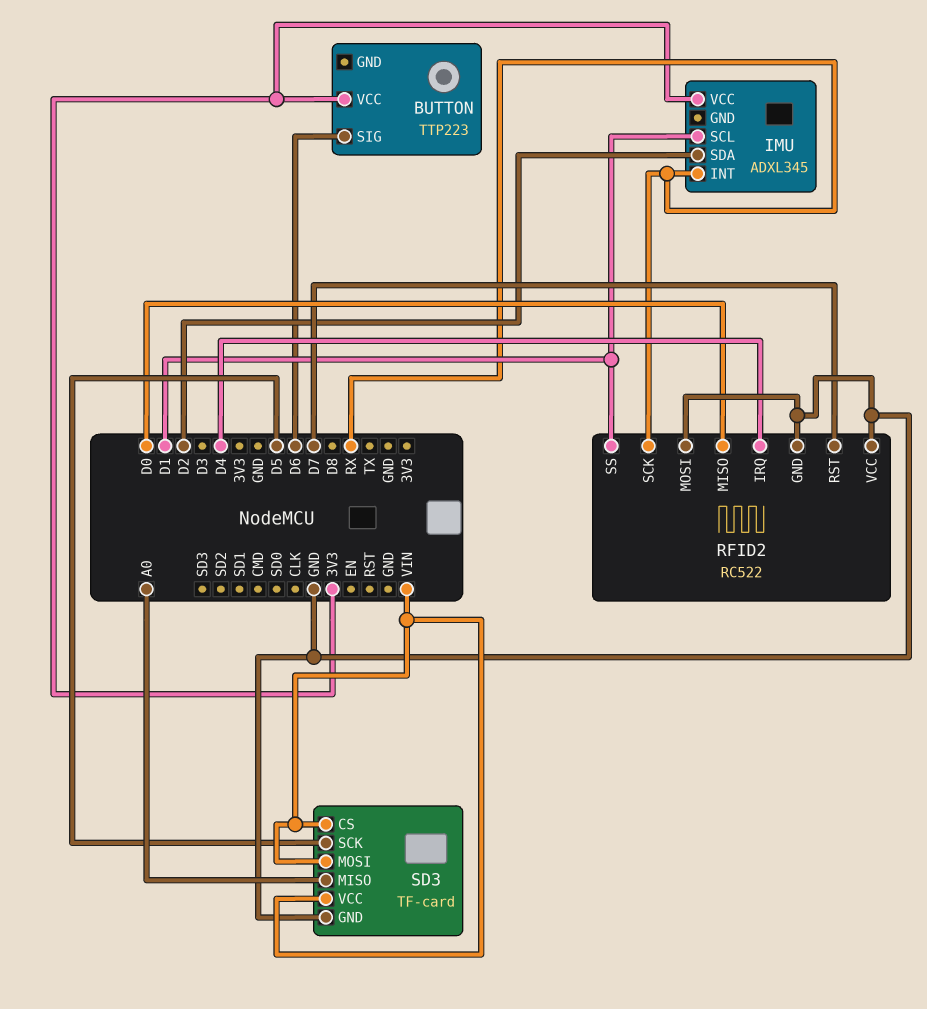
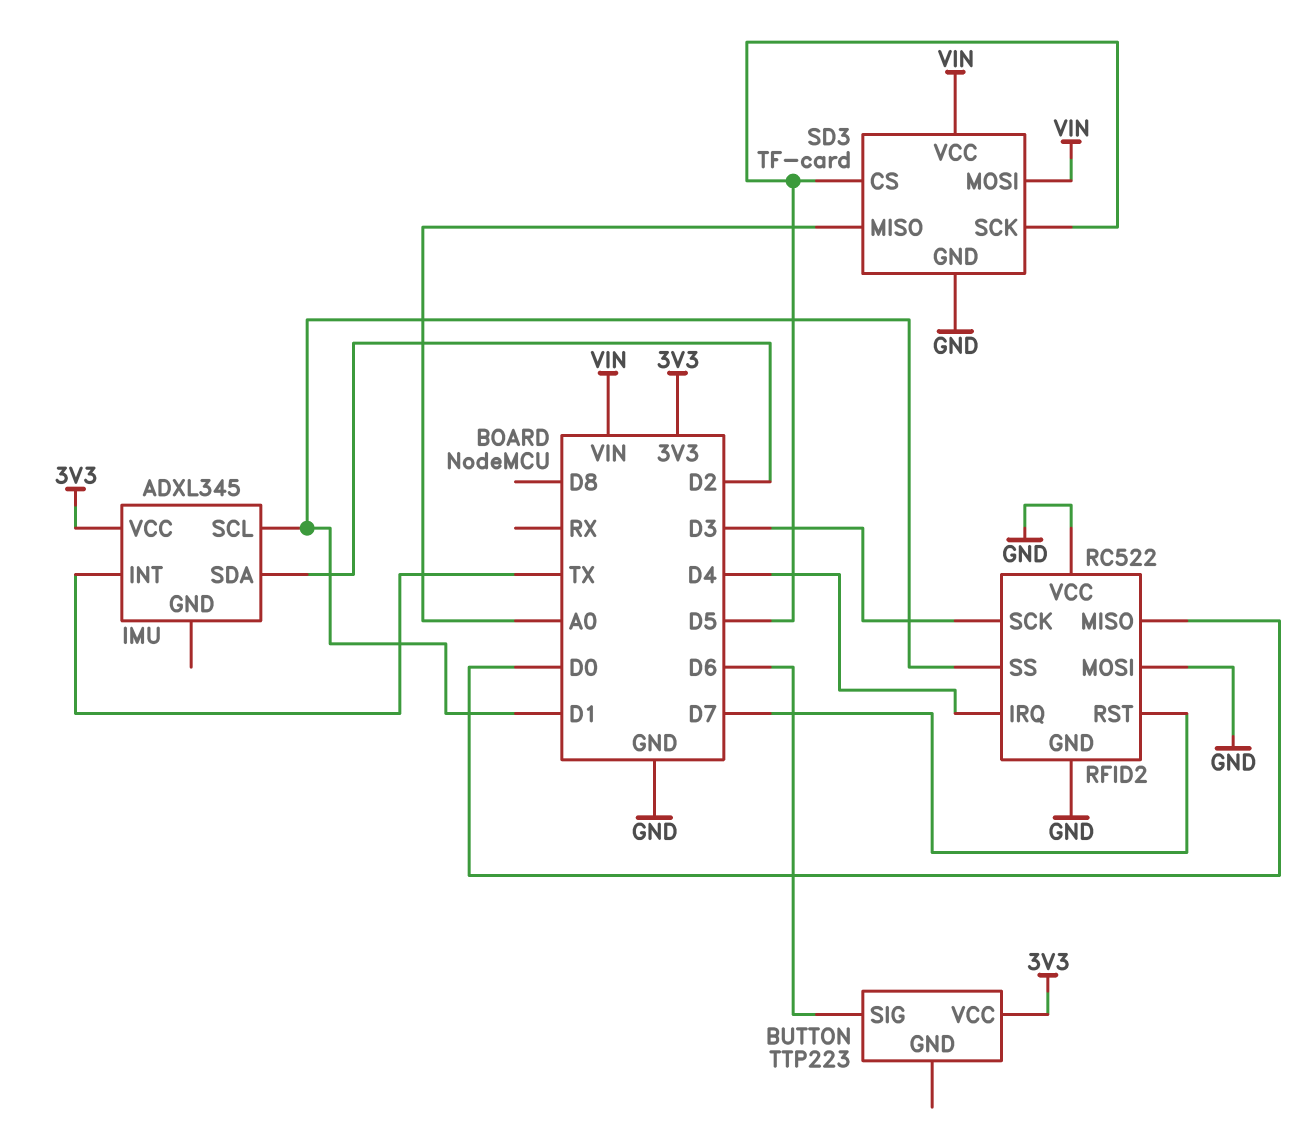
IMU pin INT: RX -> TX
RFID2 pin SCK: RX -> D3
SD3 pin CS: VIN -> D5

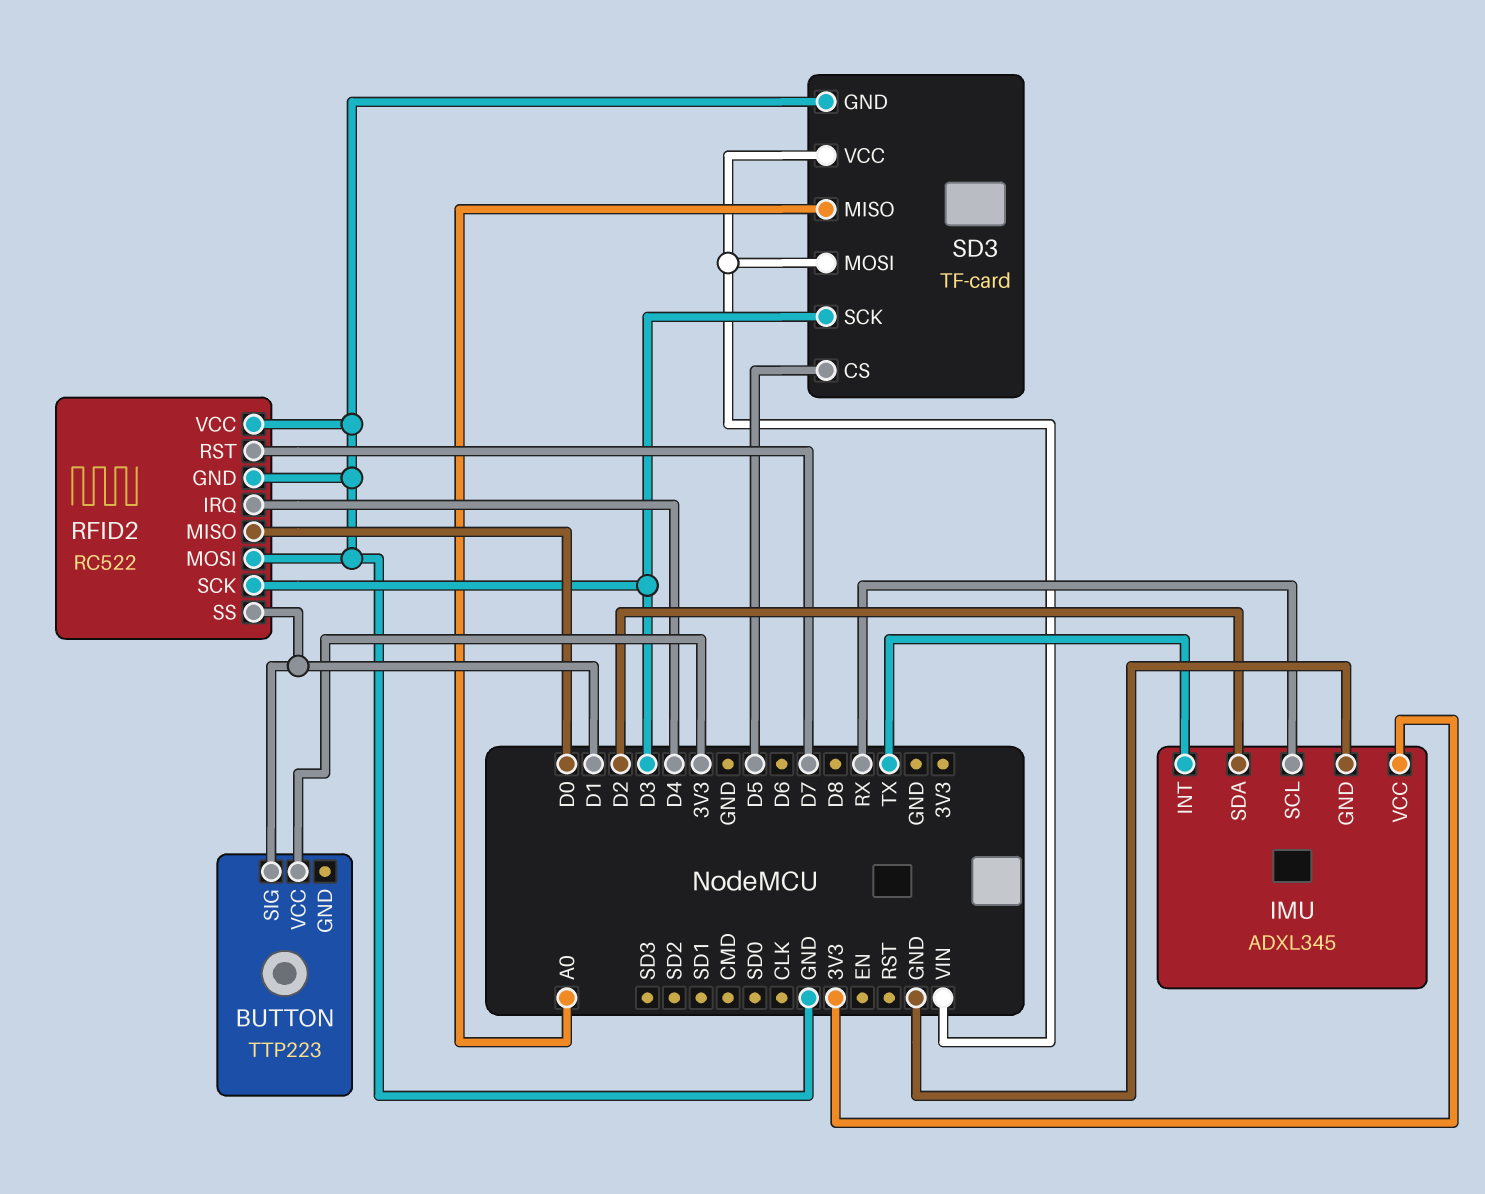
BUTTON pin SIG: D6 -> D1
IMU pin GND: none -> GND
IMU pin SCL: D1 -> RX
SD3 pin SCK: D5 -> D3

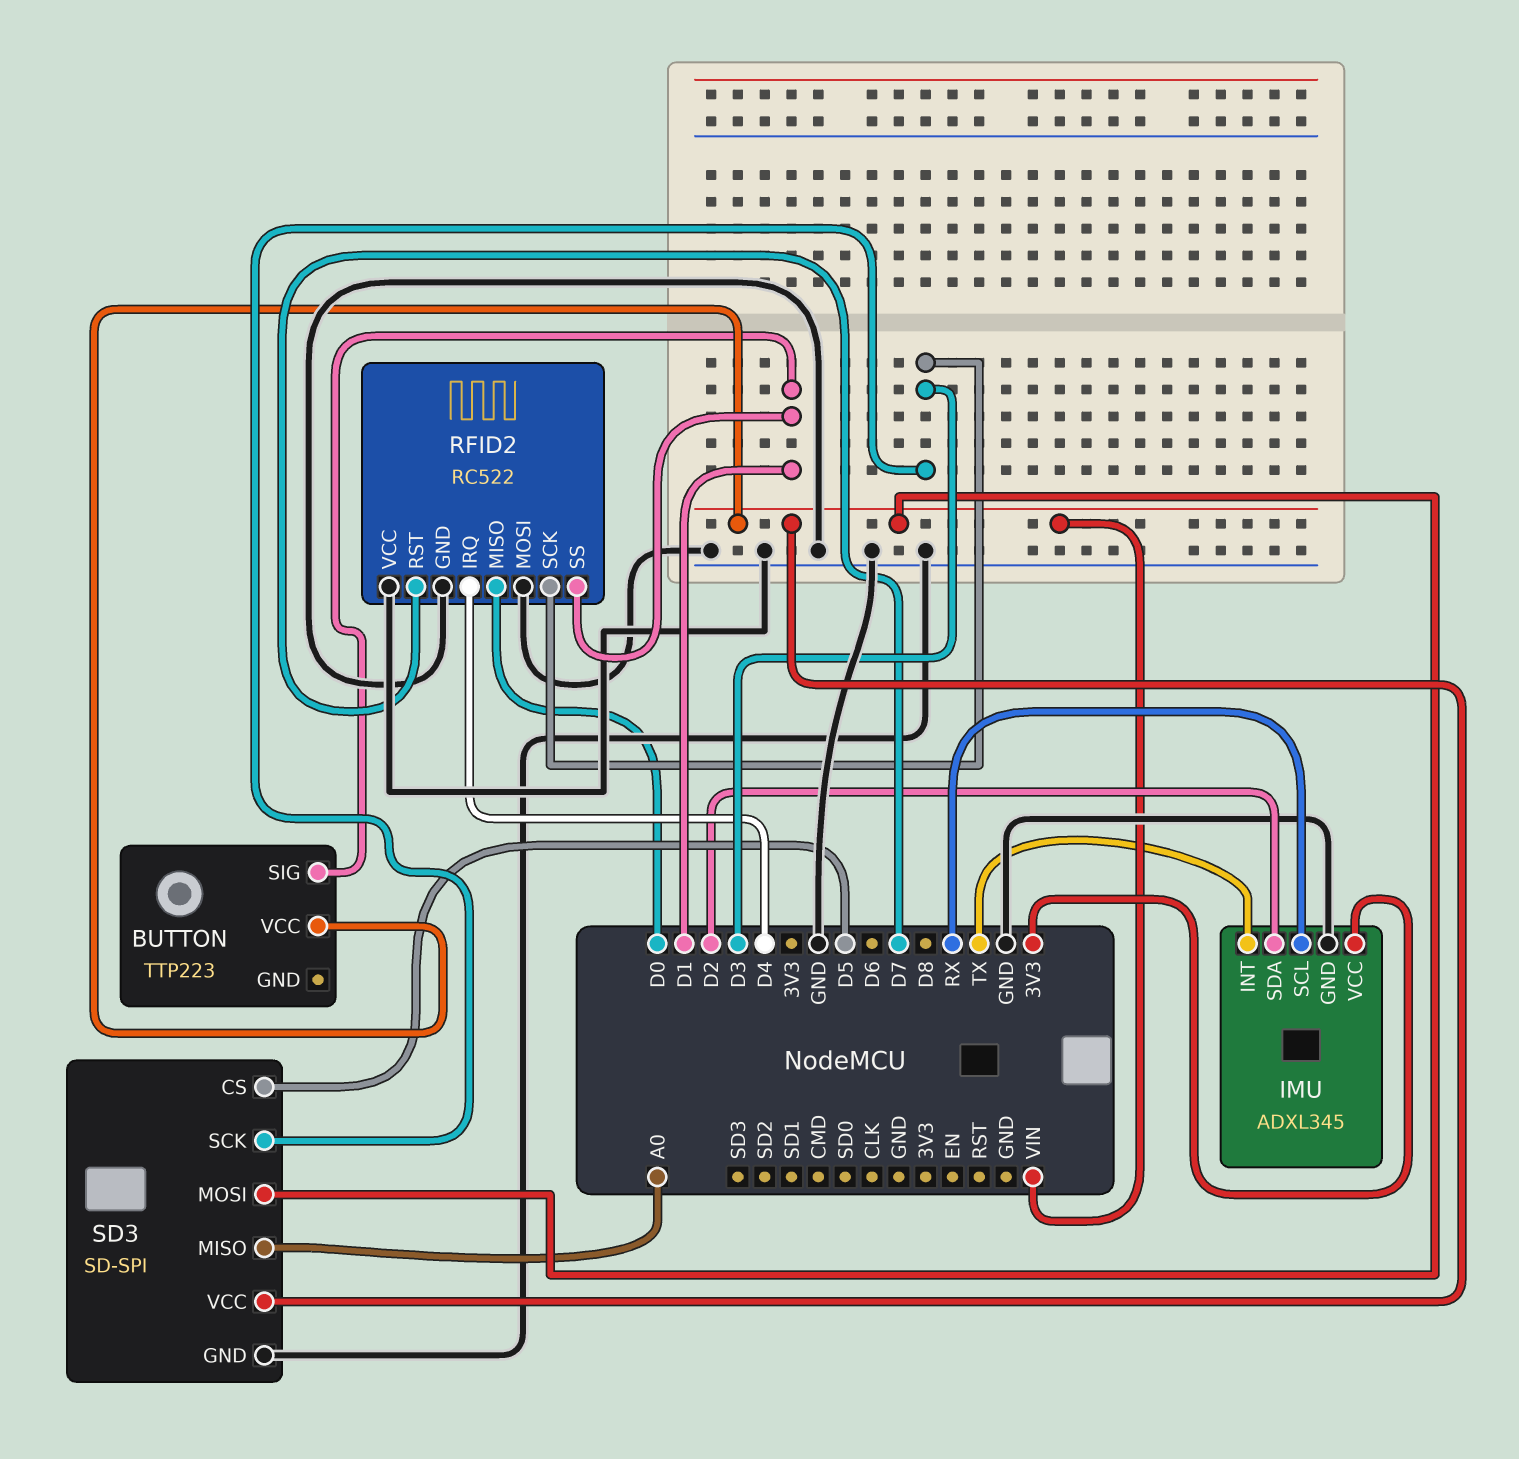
BUTTON pin VCC: 3V3 -> VIN
SD3: TF-card -> SD-SPI

